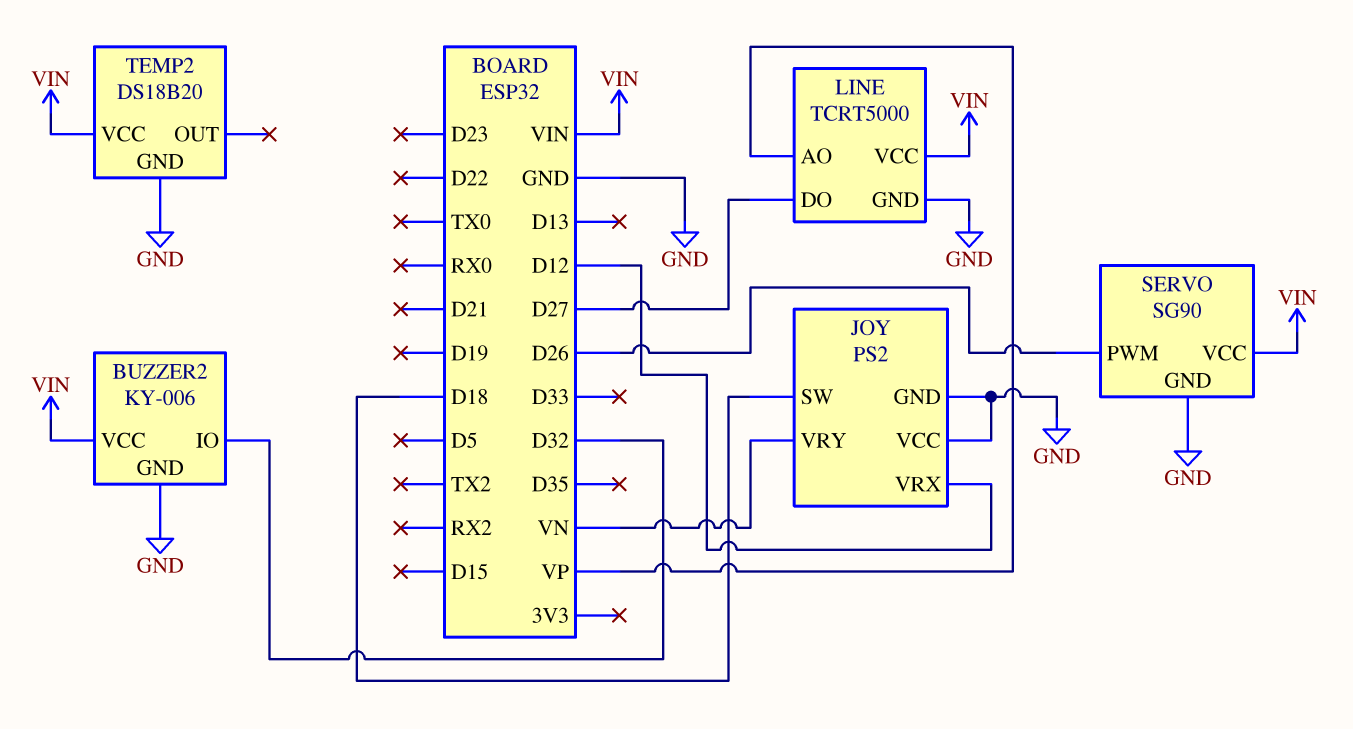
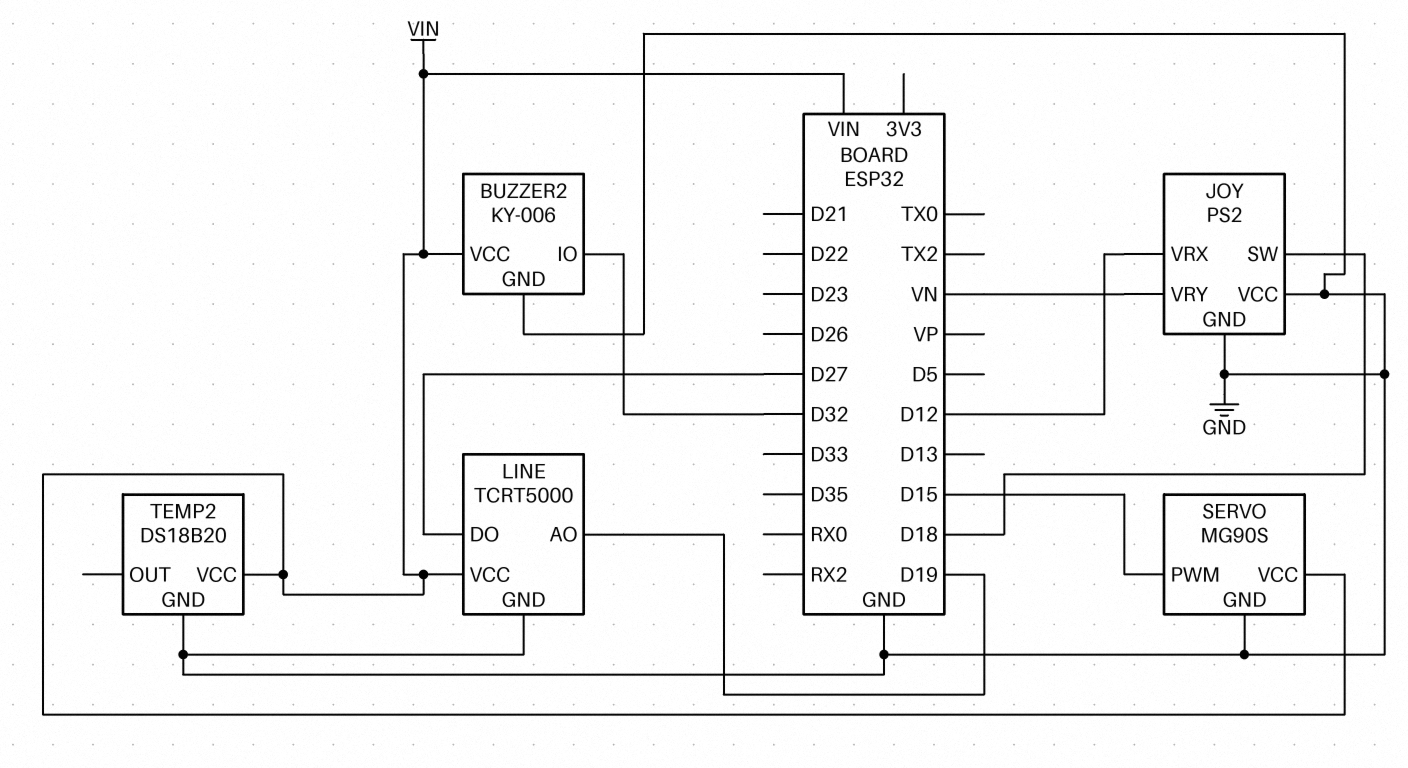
LINE pin AO: VP -> D19
SERVO: SG90 -> MG90S
SERVO pin PWM: D26 -> D15

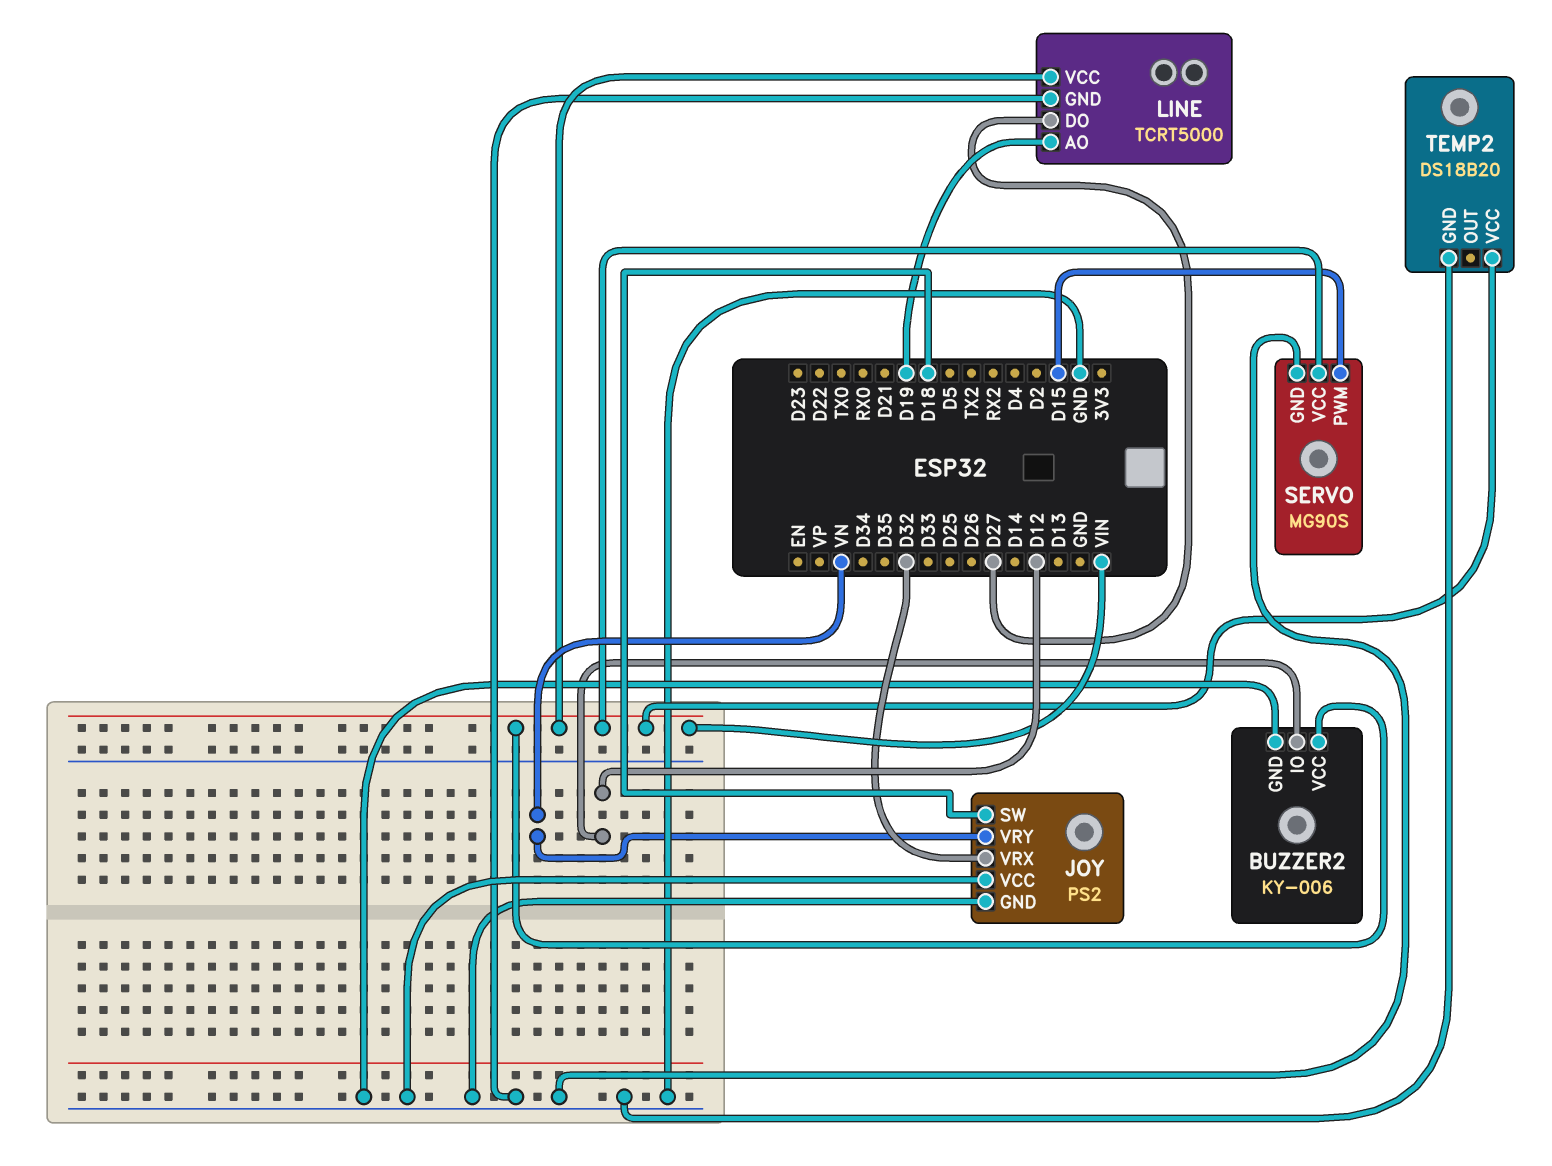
BUZZER2 pin IO: D32 -> D12
JOY pin VRX: D12 -> D32

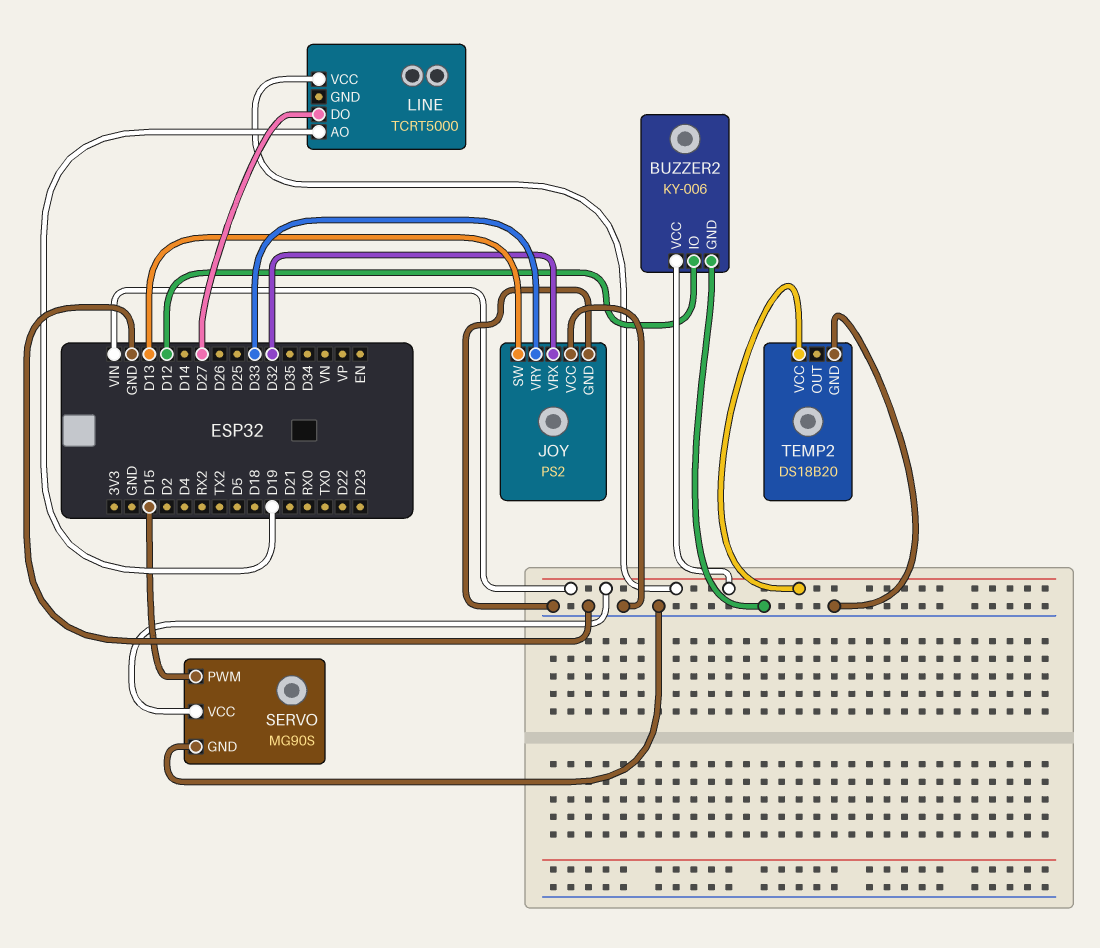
JOY pin SW: D18 -> D13
JOY pin VRY: VN -> D33
LINE pin GND: GND -> none

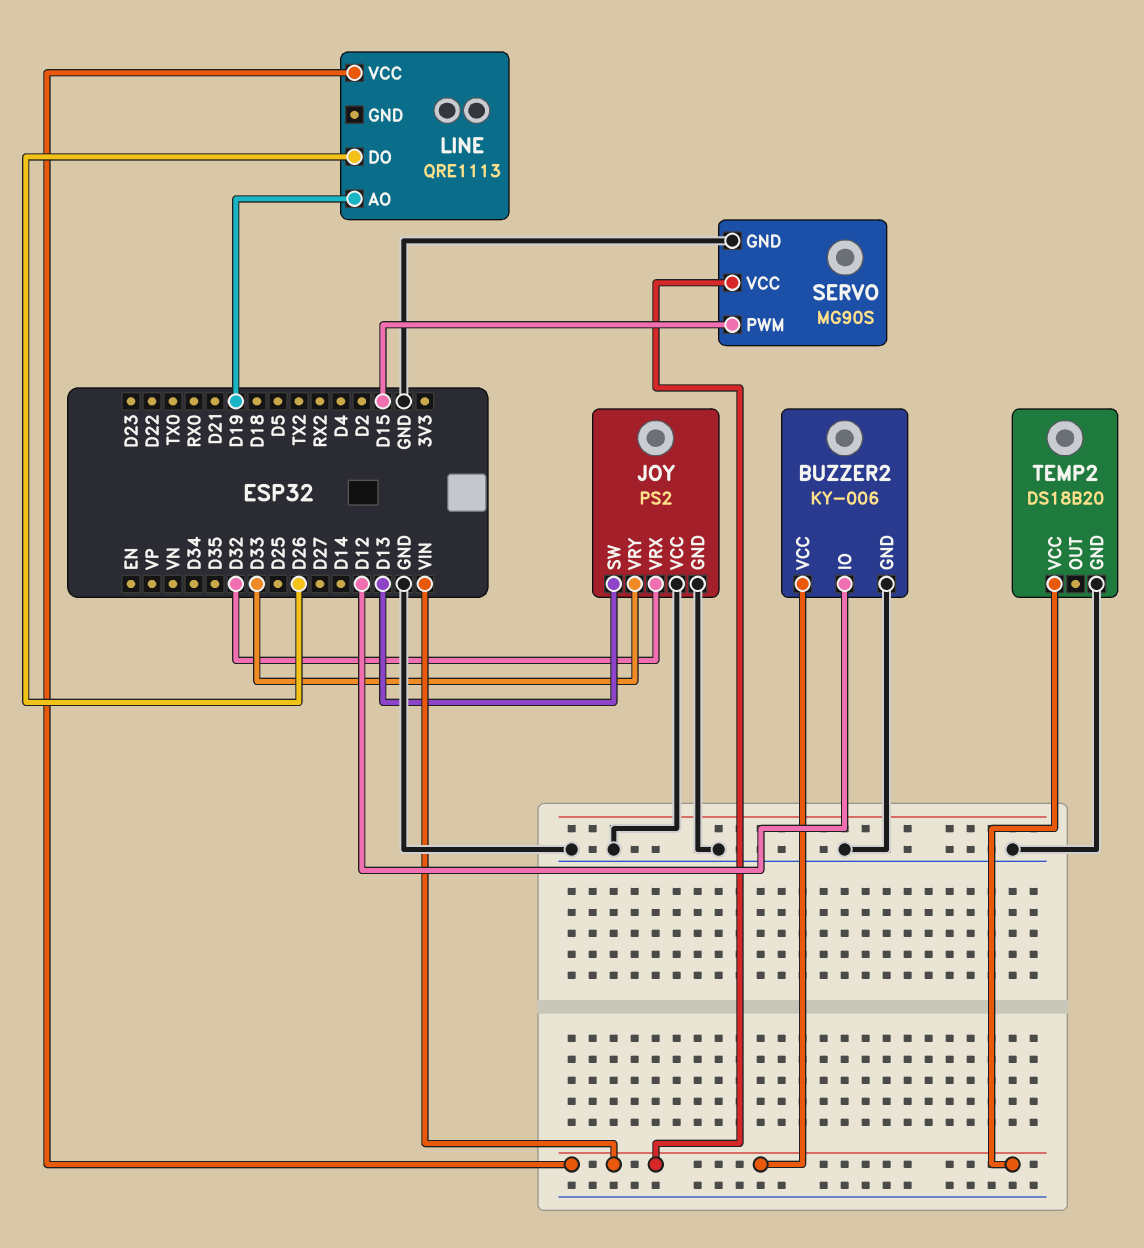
LINE: TCRT5000 -> QRE1113
LINE pin DO: D27 -> D26

